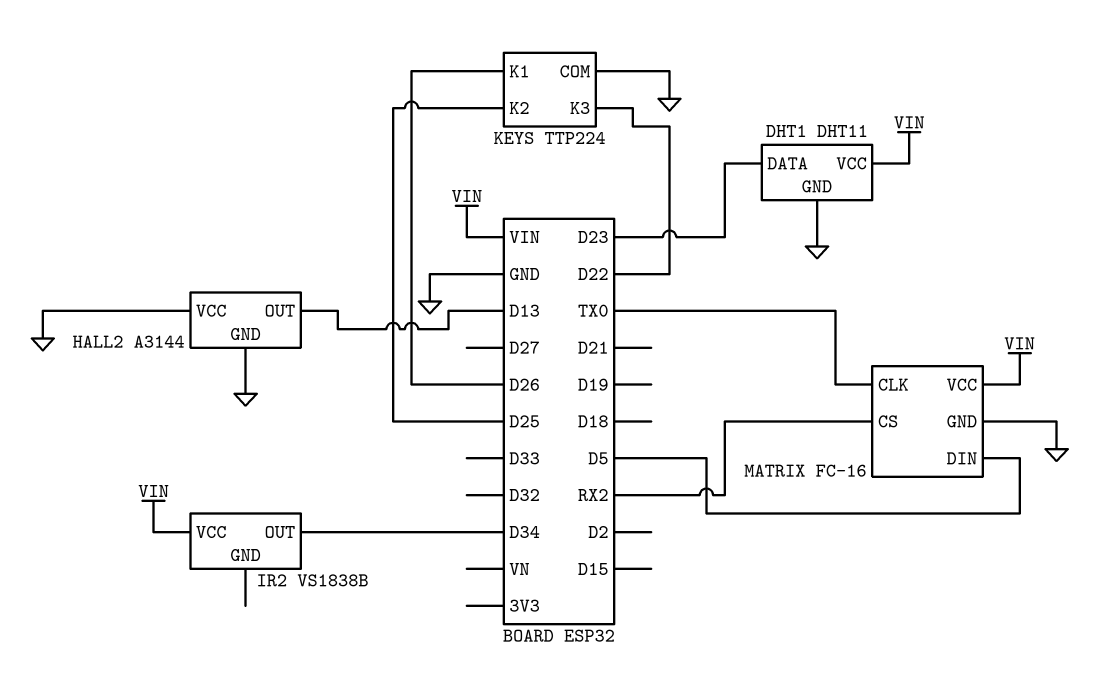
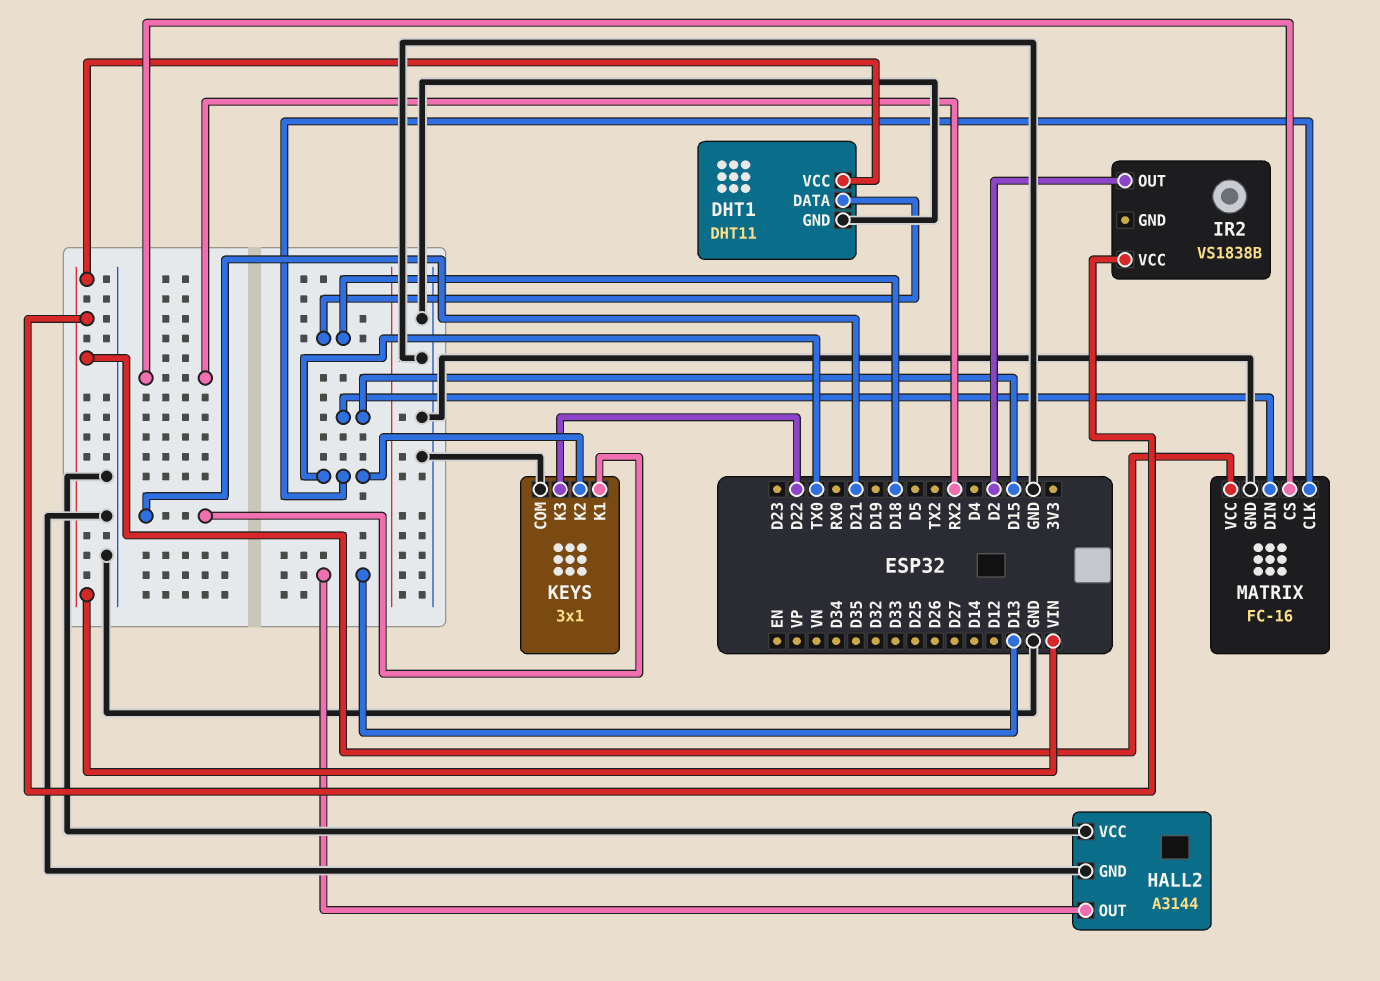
DHT1 pin DATA: D23 -> D18
IR2 pin OUT: D34 -> D2
KEYS: TTP224 -> 3x1
KEYS pin K1: D26 -> D21
KEYS pin K2: D25 -> TX0
MATRIX pin DIN: D5 -> D15

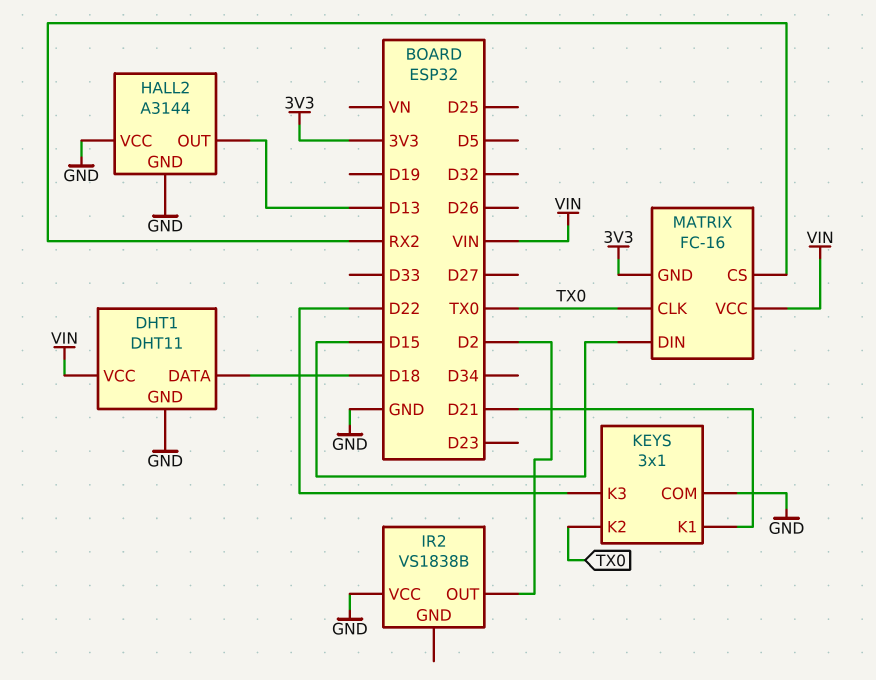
IR2 pin VCC: VIN -> GND
MATRIX pin GND: GND -> 3V3

